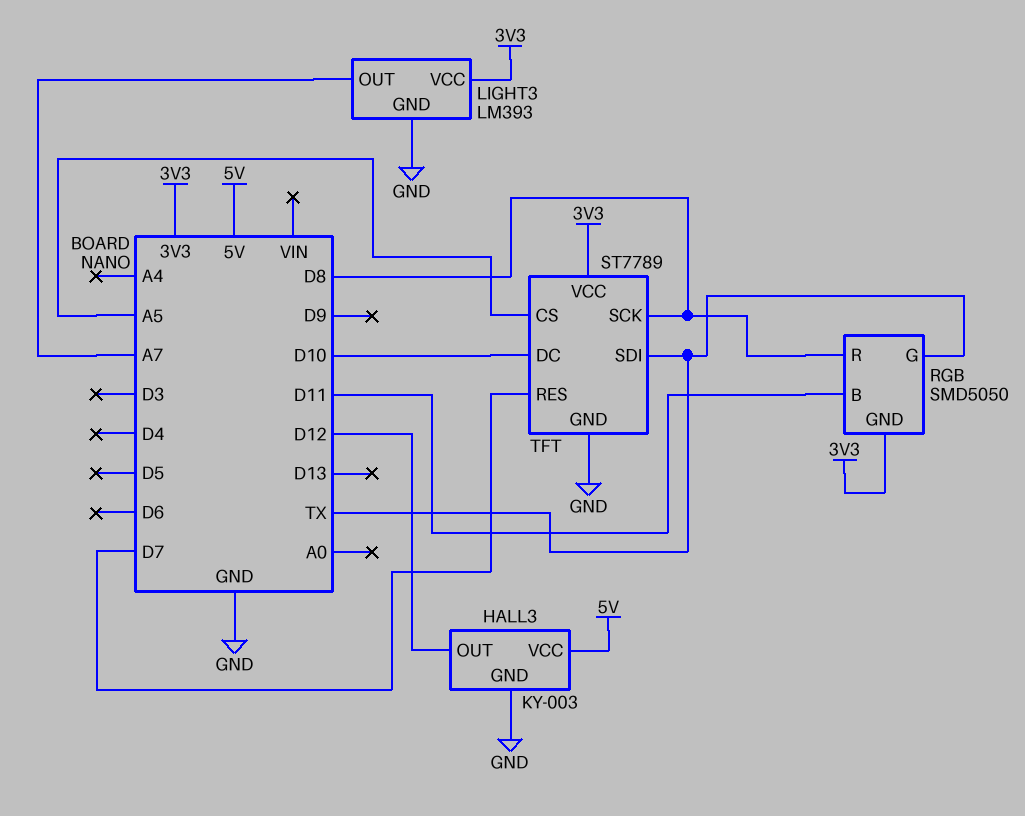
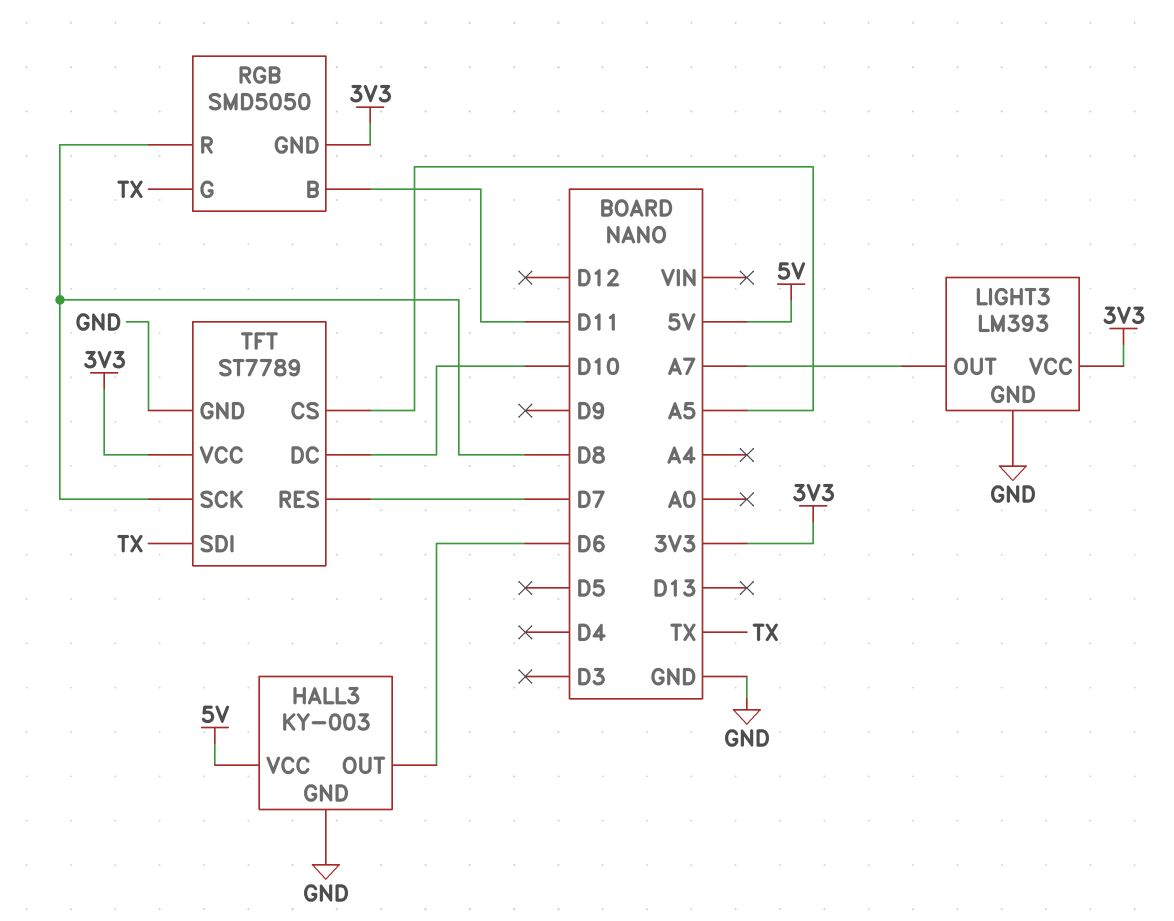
HALL3 pin OUT: D12 -> D6

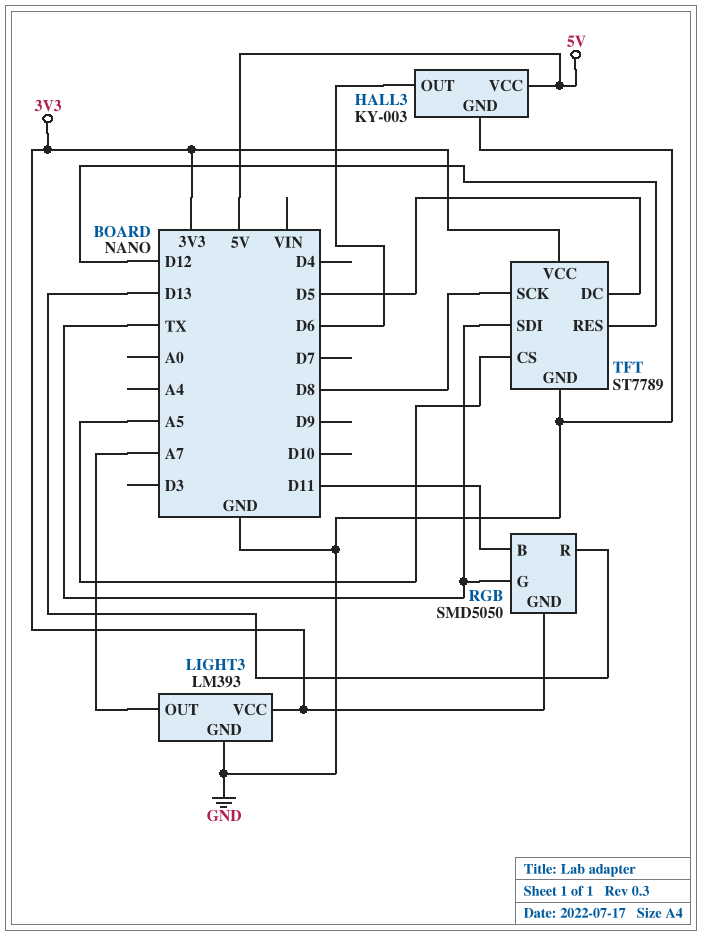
RGB pin R: D8 -> D13
TFT pin DC: D10 -> D5
TFT pin RES: D7 -> D12

